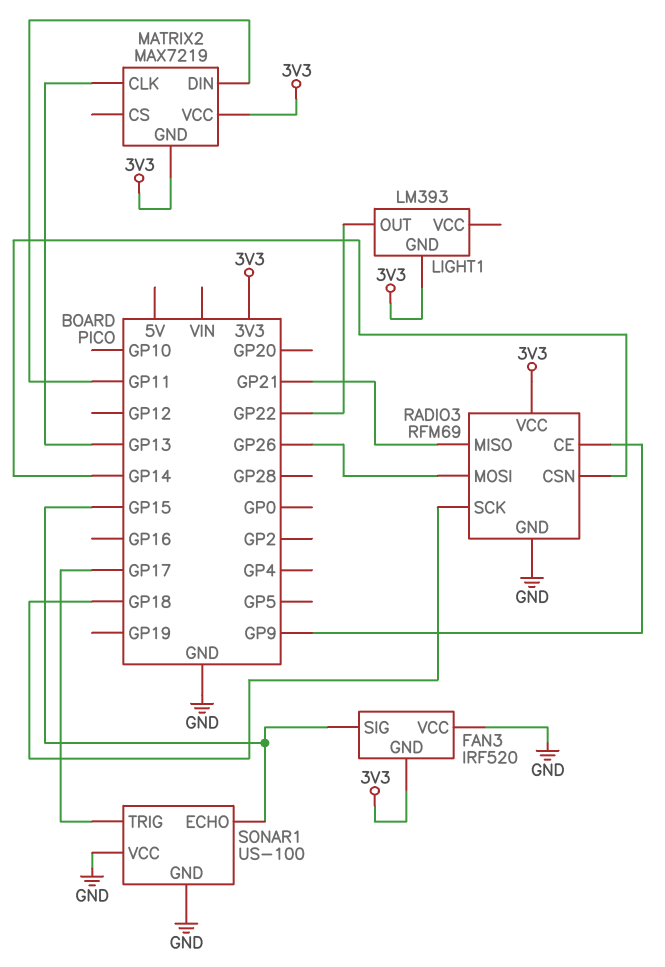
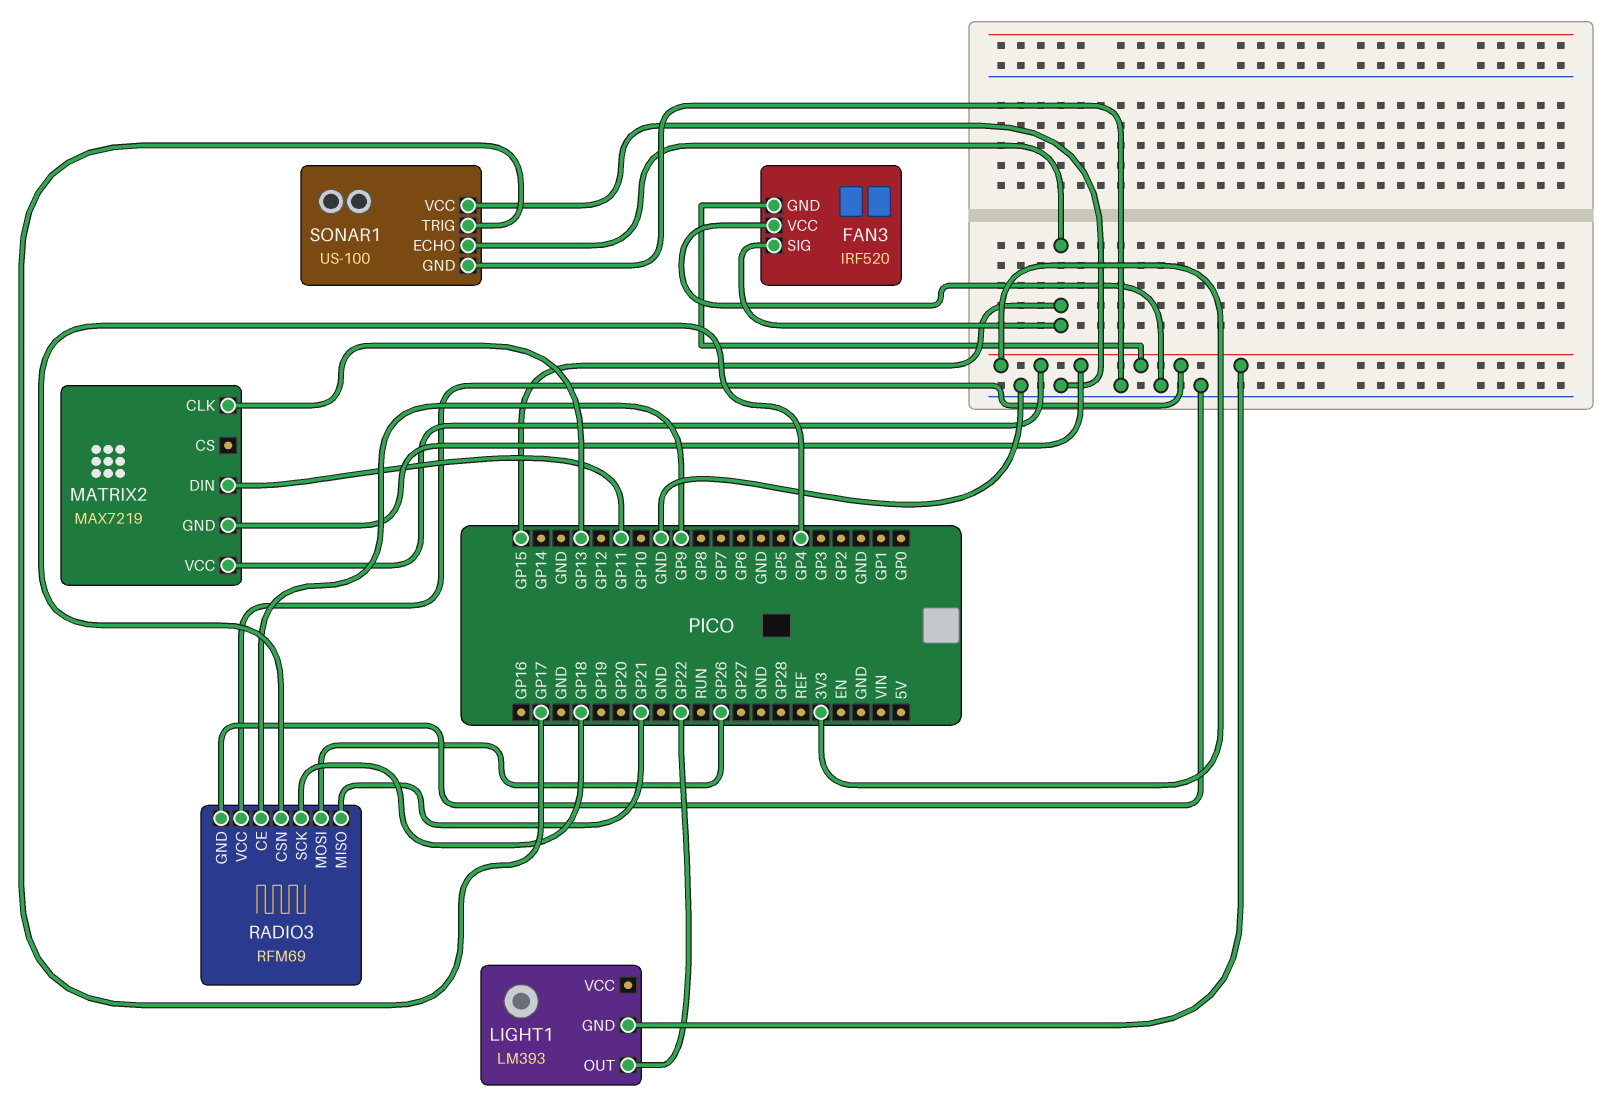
RADIO3 pin CSN: GP14 -> GP4

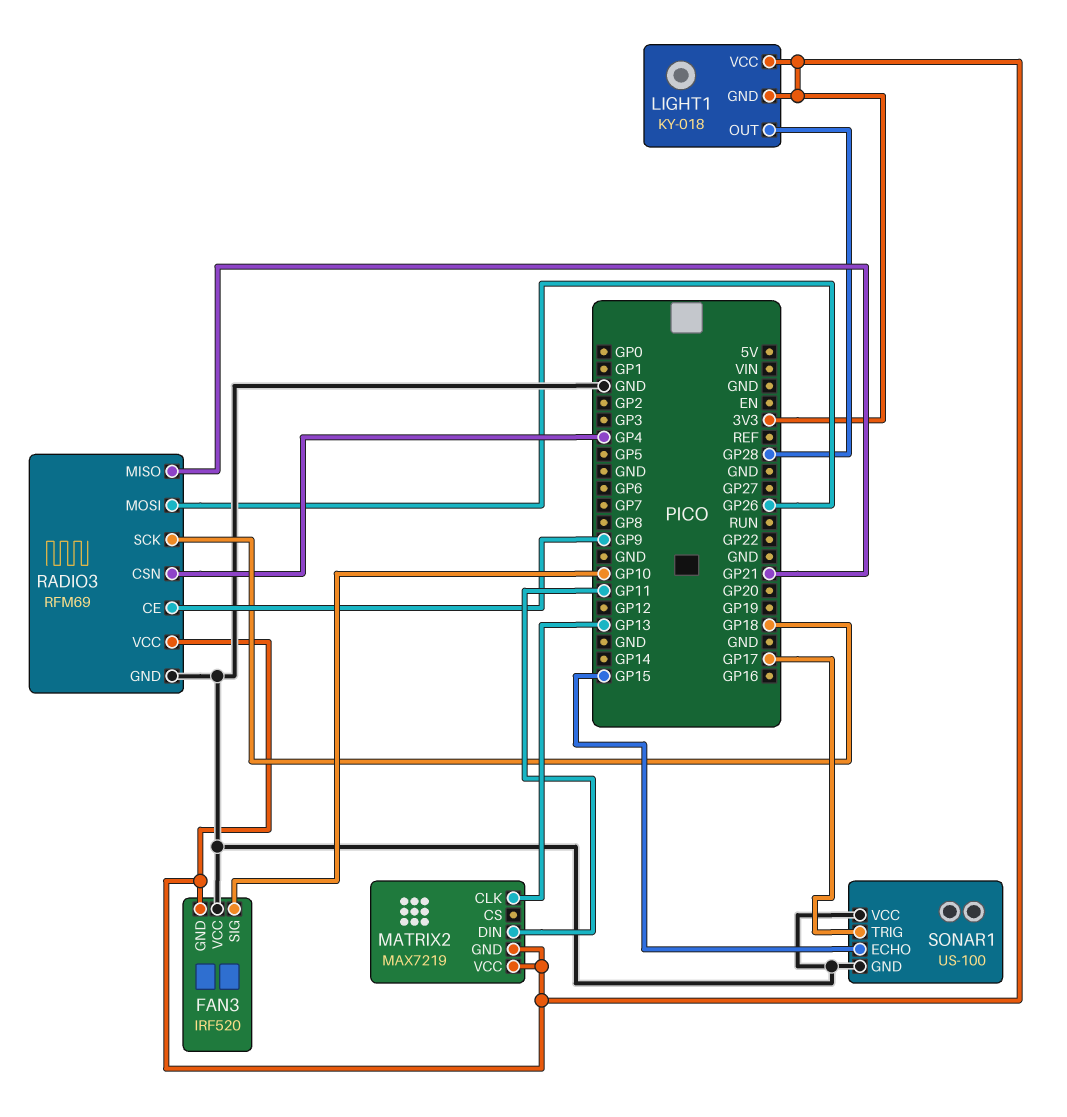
FAN3 pin SIG: GP15 -> GP10
LIGHT1: LM393 -> KY-018
LIGHT1 pin OUT: GP22 -> GP28
LIGHT1 pin VCC: none -> 3V3

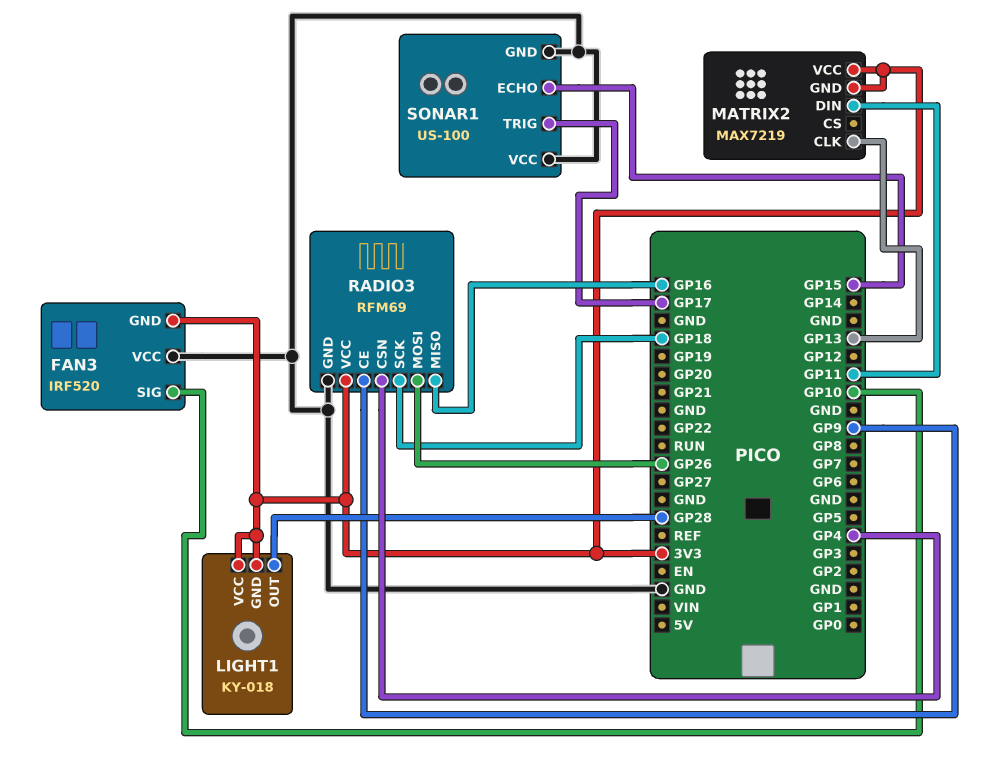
RADIO3 pin MISO: GP21 -> GP16

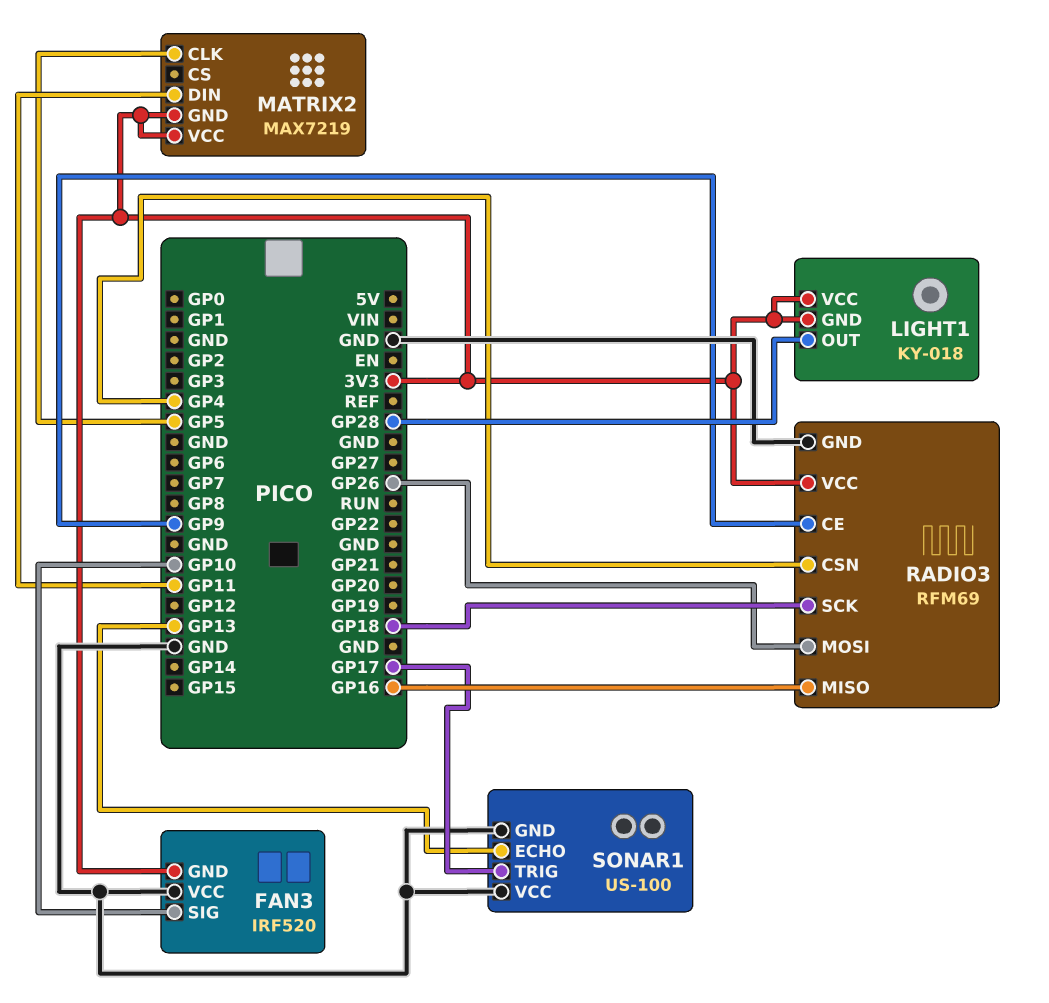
MATRIX2 pin CLK: GP13 -> GP5
SONAR1 pin ECHO: GP15 -> GP13

